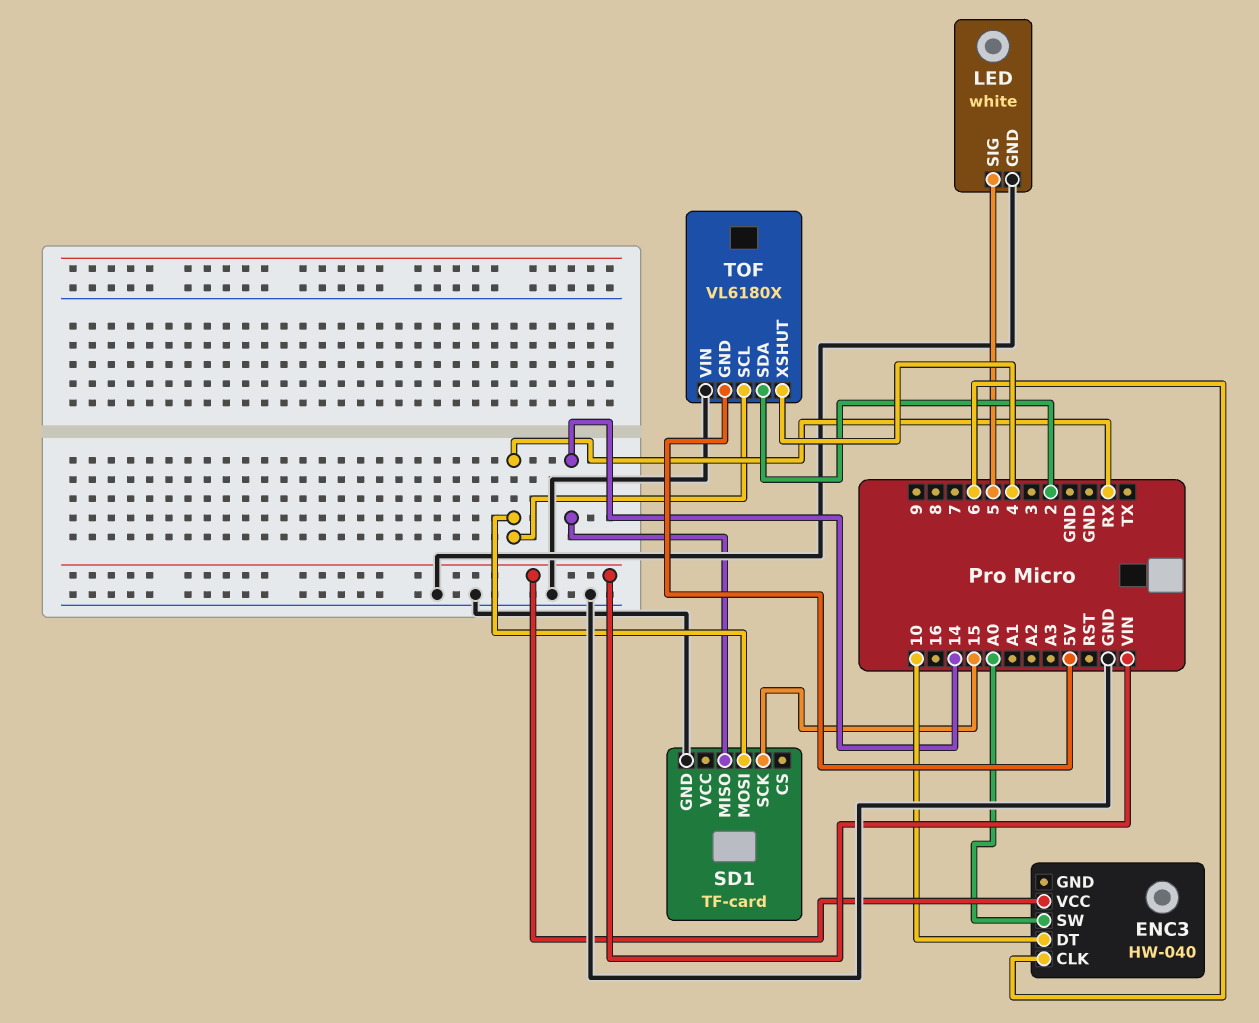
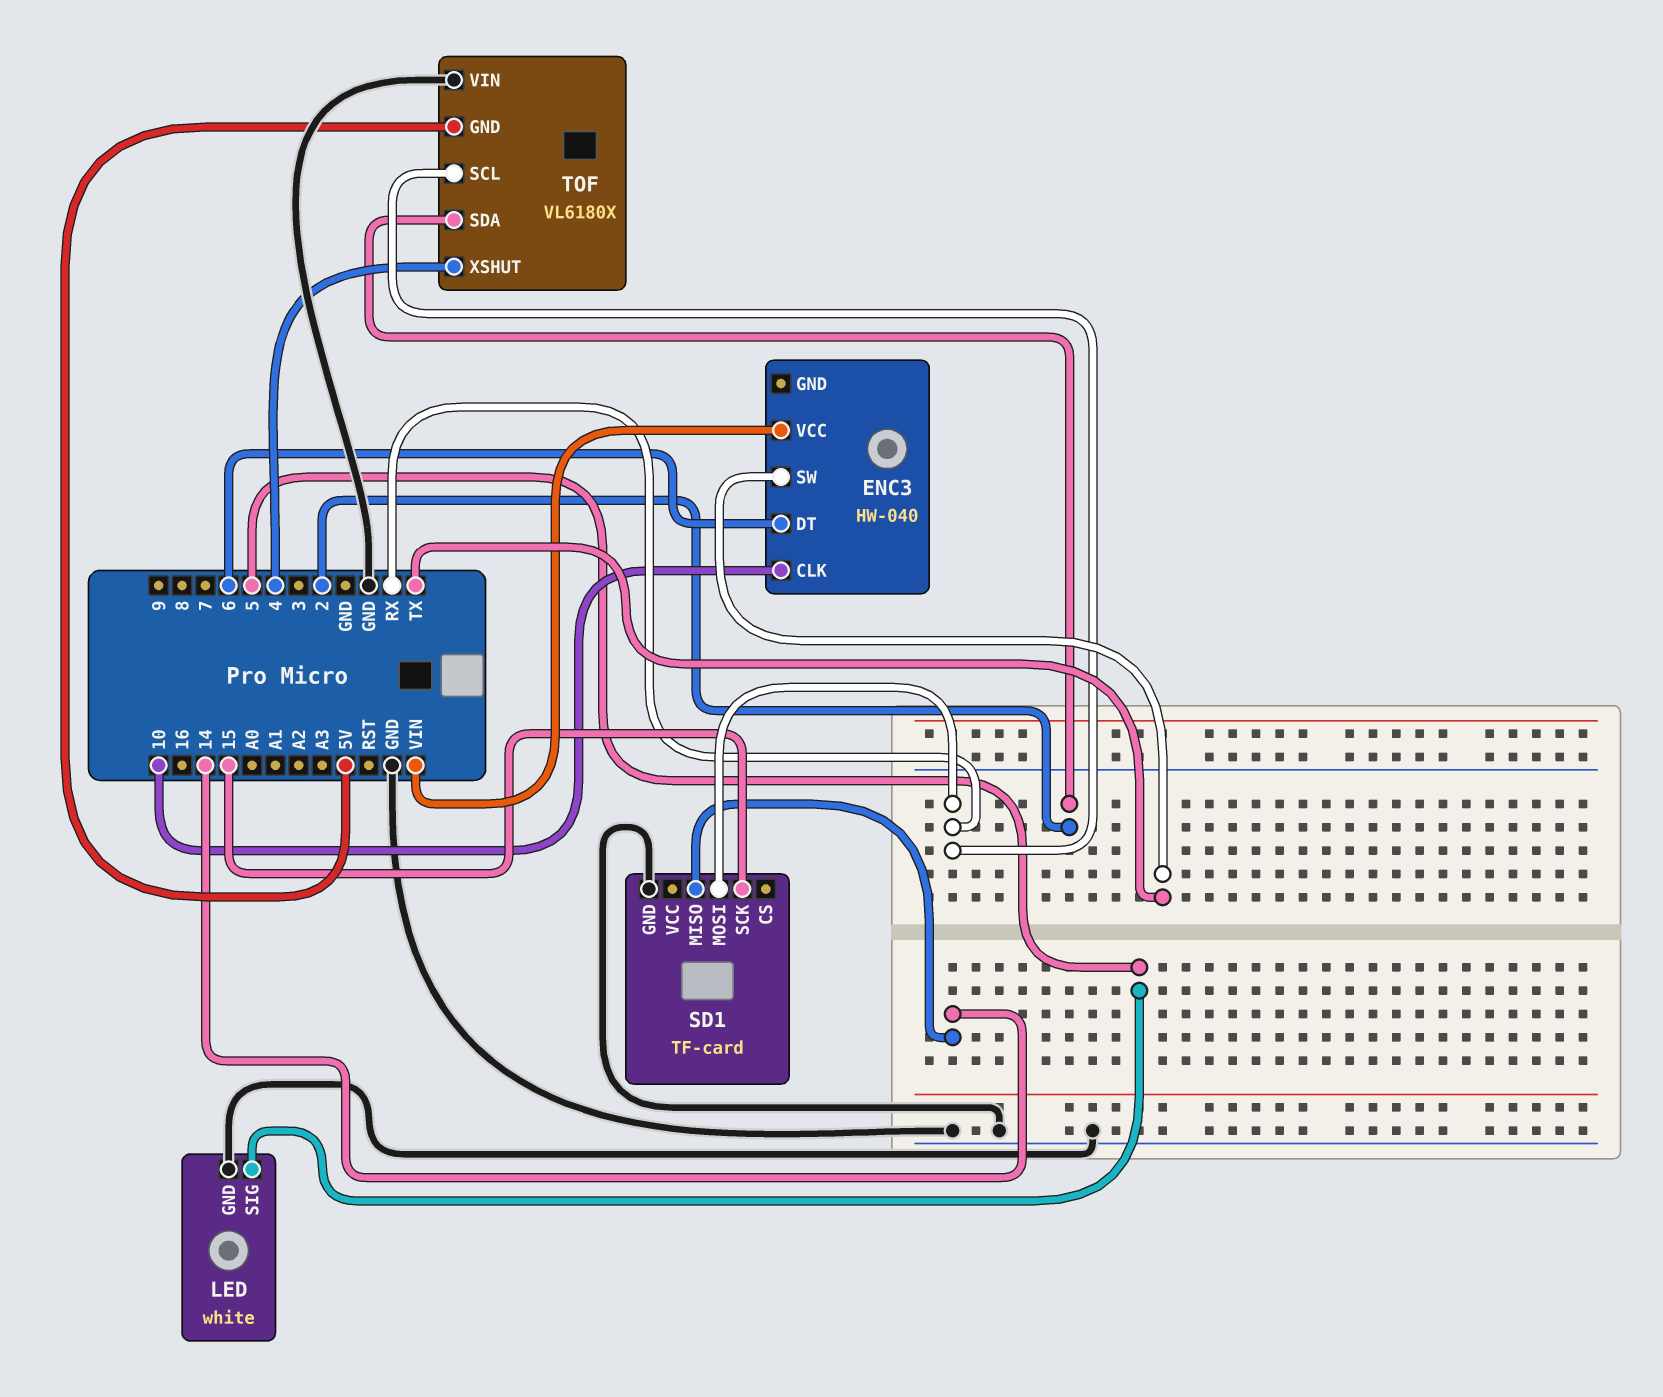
ENC3 pin CLK: 6 -> 10
ENC3 pin DT: 10 -> 6
ENC3 pin SW: A0 -> TX

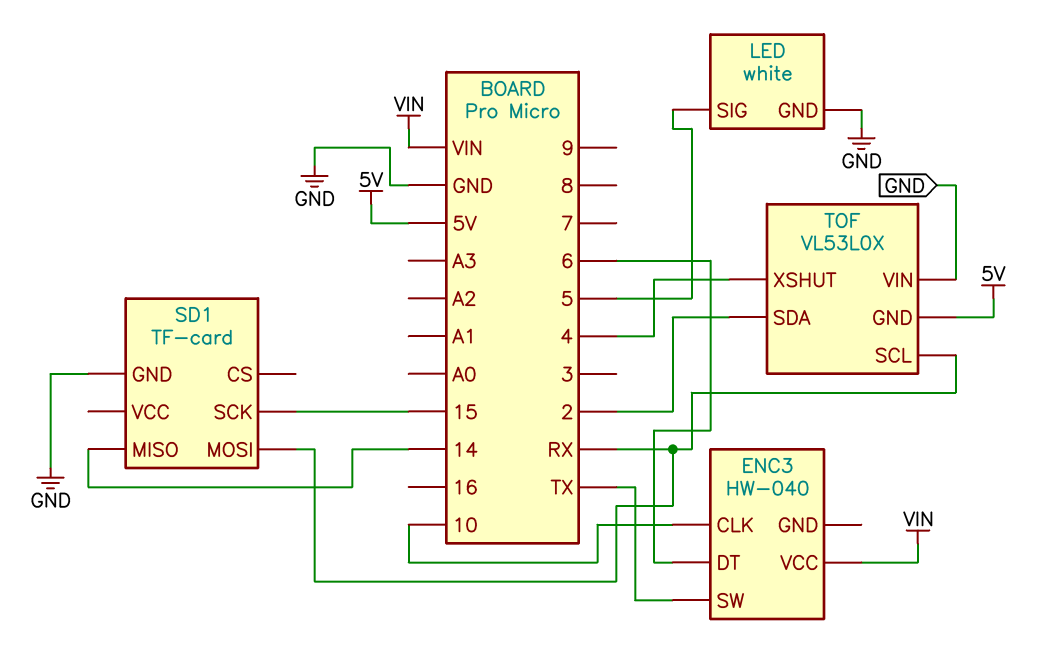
TOF: VL6180X -> VL53L0X

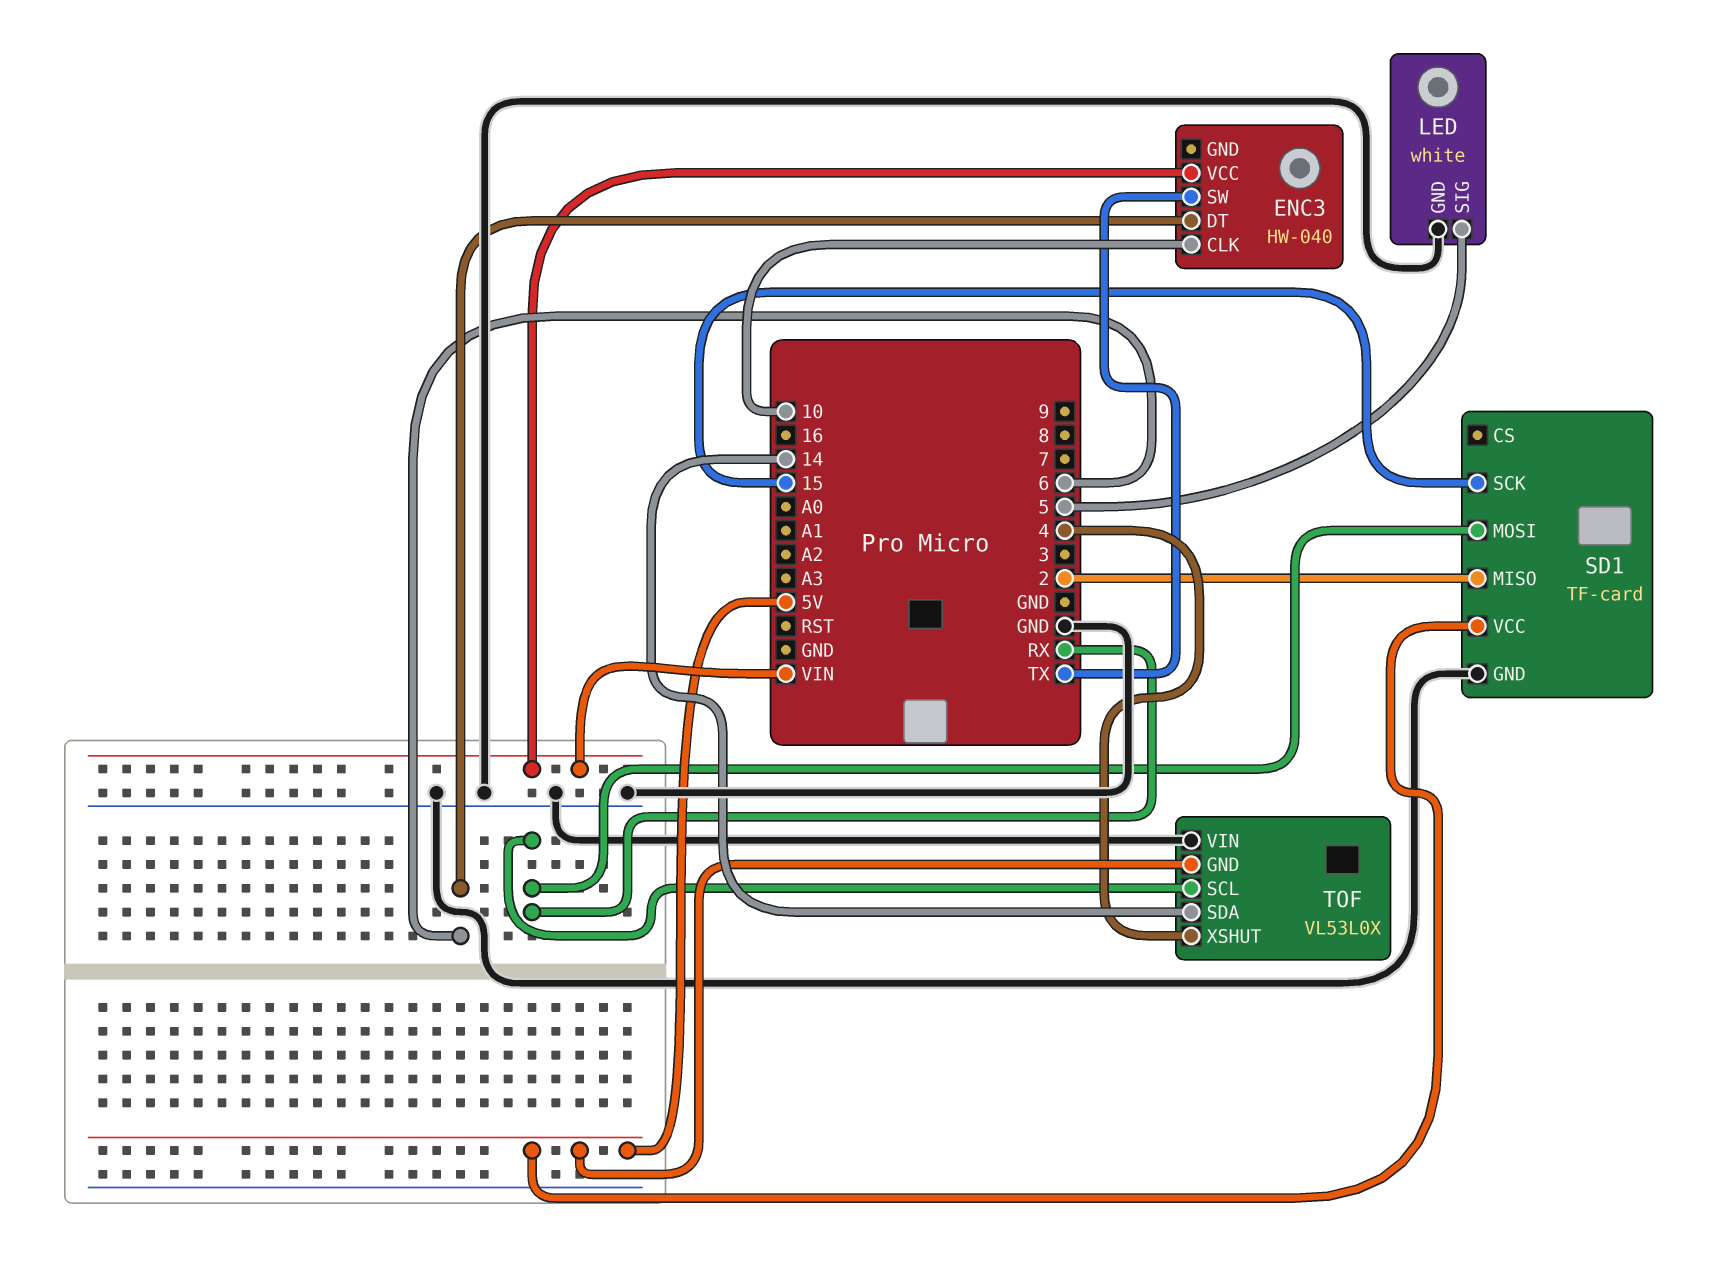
SD1 pin MISO: 14 -> 2
SD1 pin VCC: none -> 5V
TOF pin SDA: 2 -> 14

